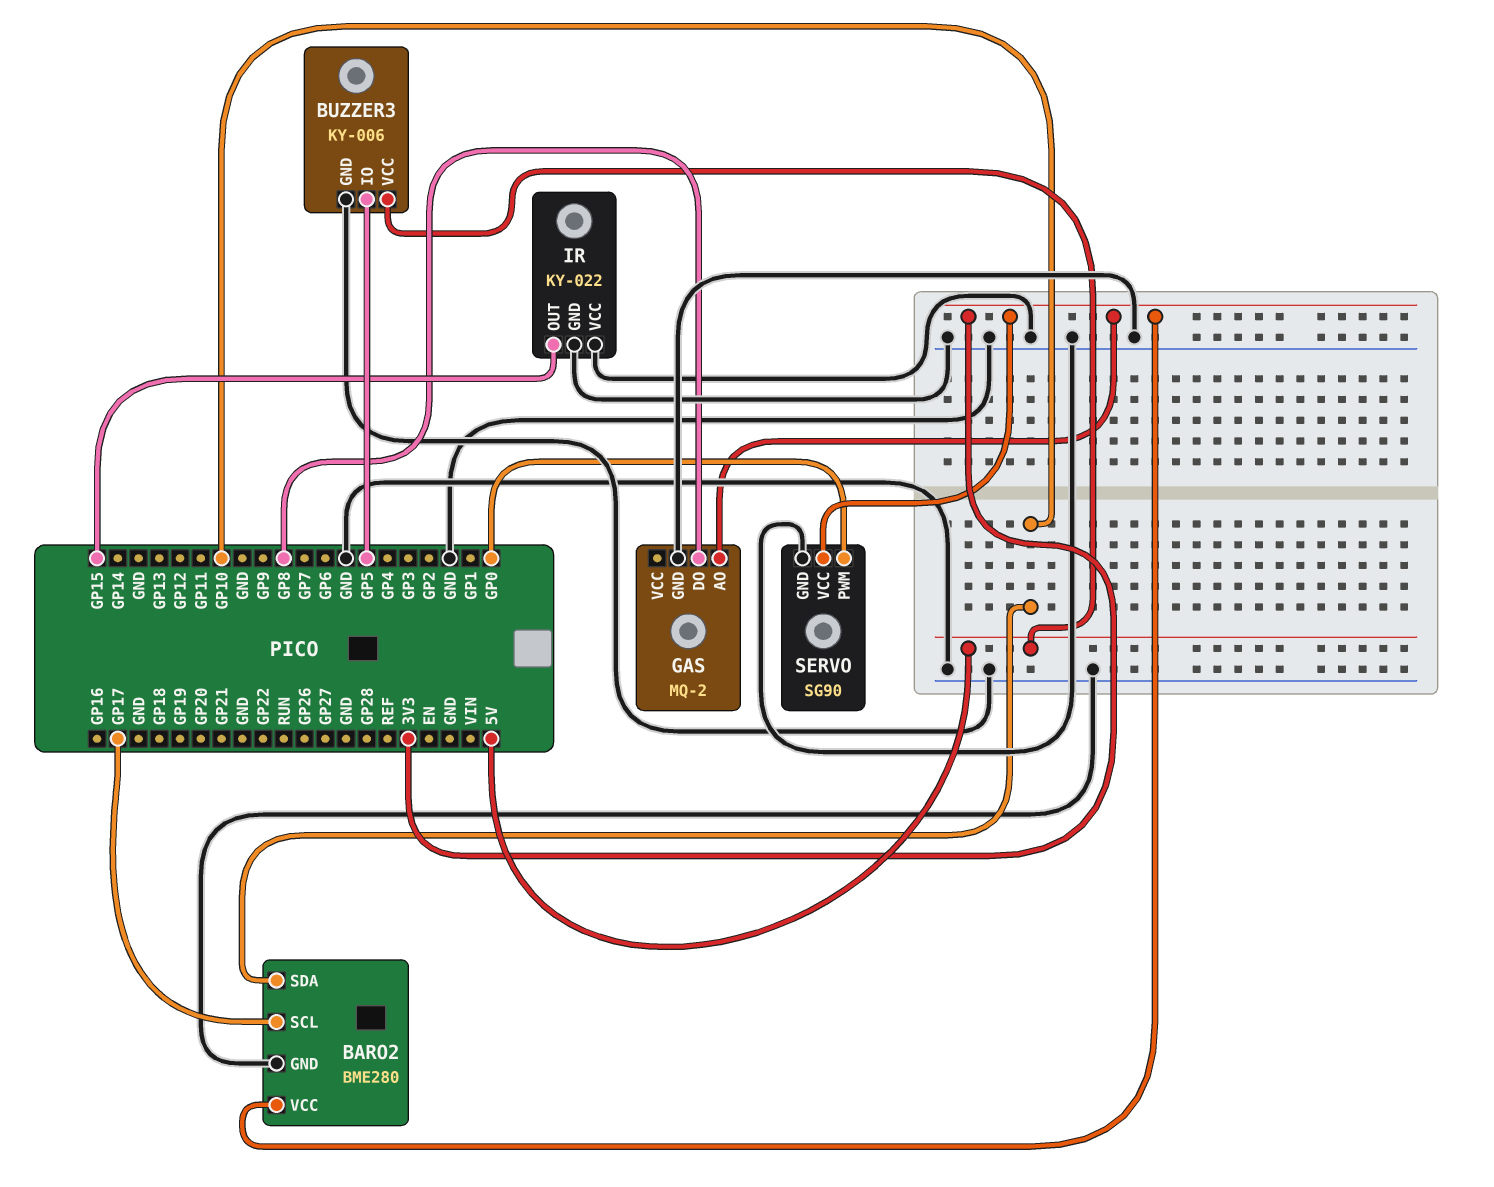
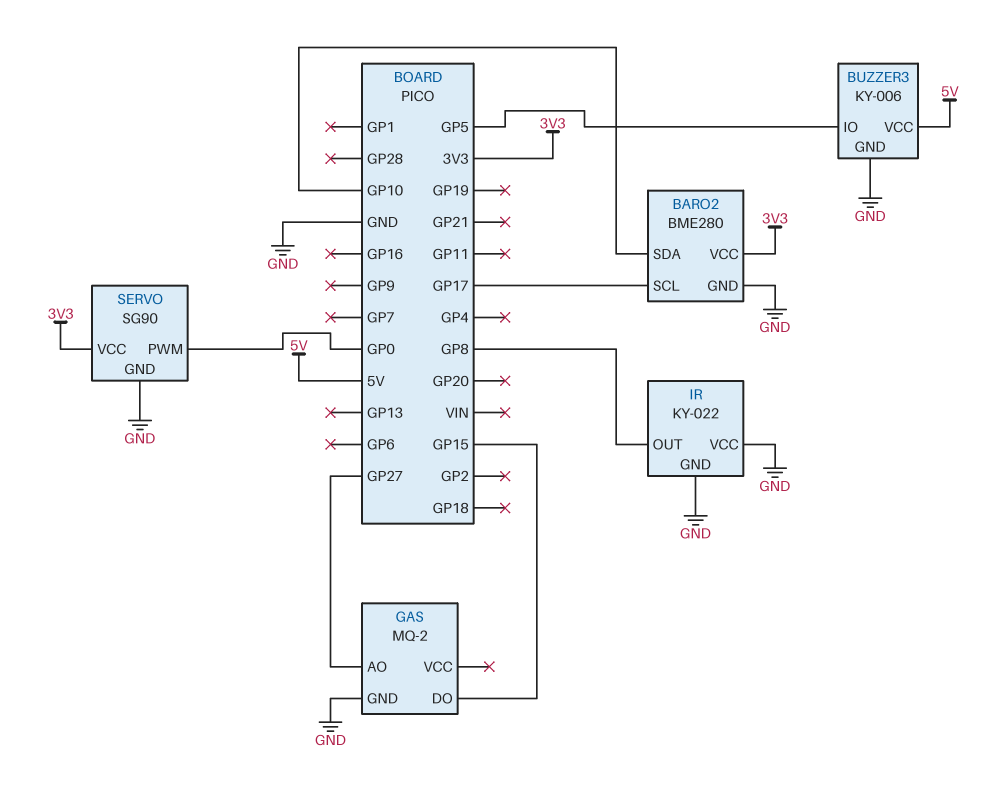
GAS pin AO: 3V3 -> GP27
GAS pin DO: GP8 -> GP15
IR pin OUT: GP15 -> GP8

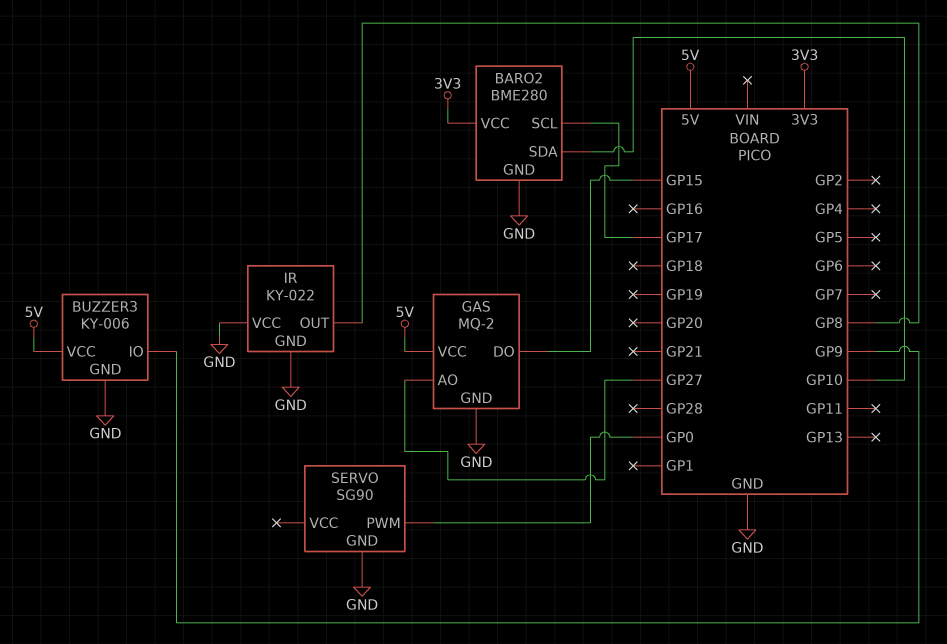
BUZZER3 pin IO: GP5 -> GP9
GAS pin VCC: none -> 5V
SERVO pin VCC: 3V3 -> none

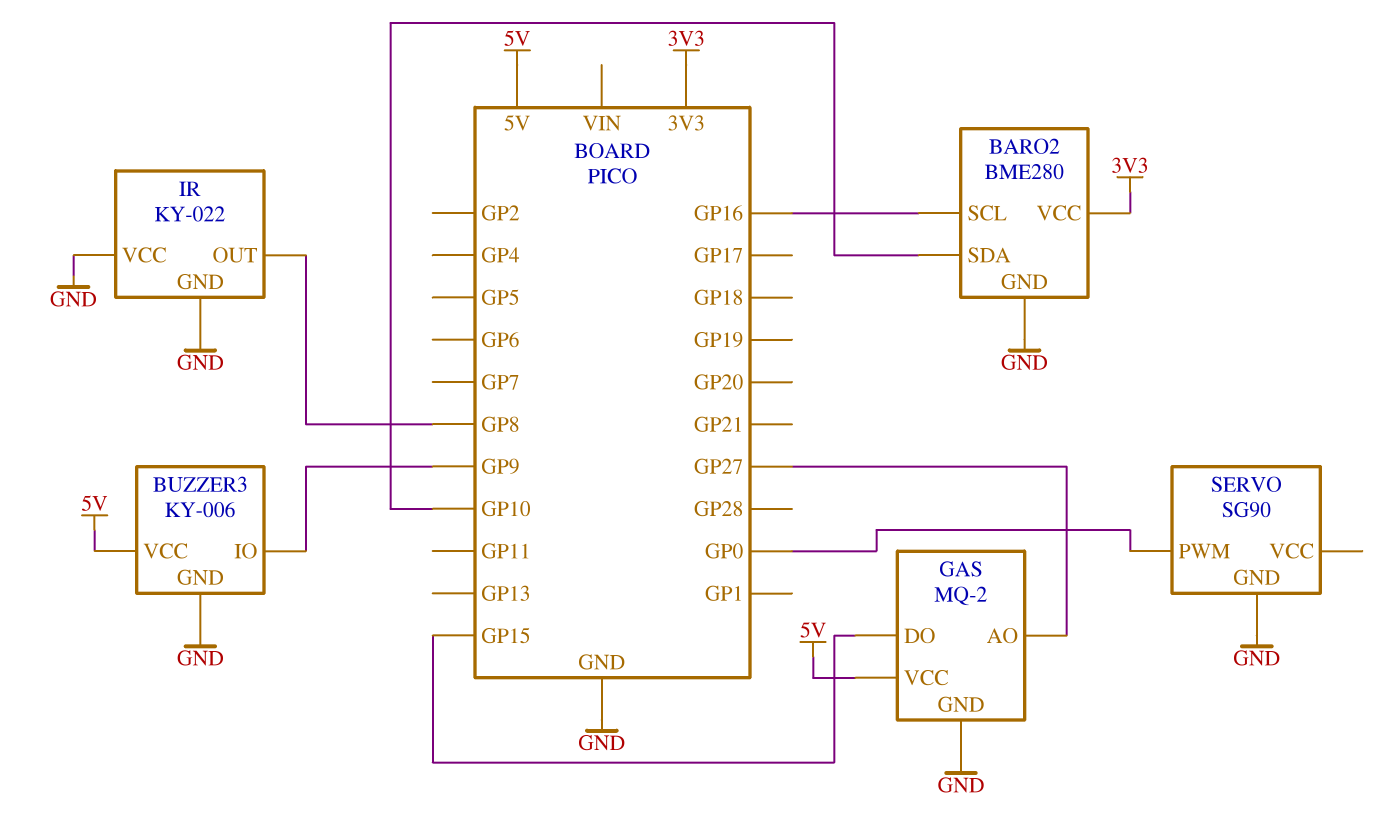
BARO2 pin SCL: GP17 -> GP16

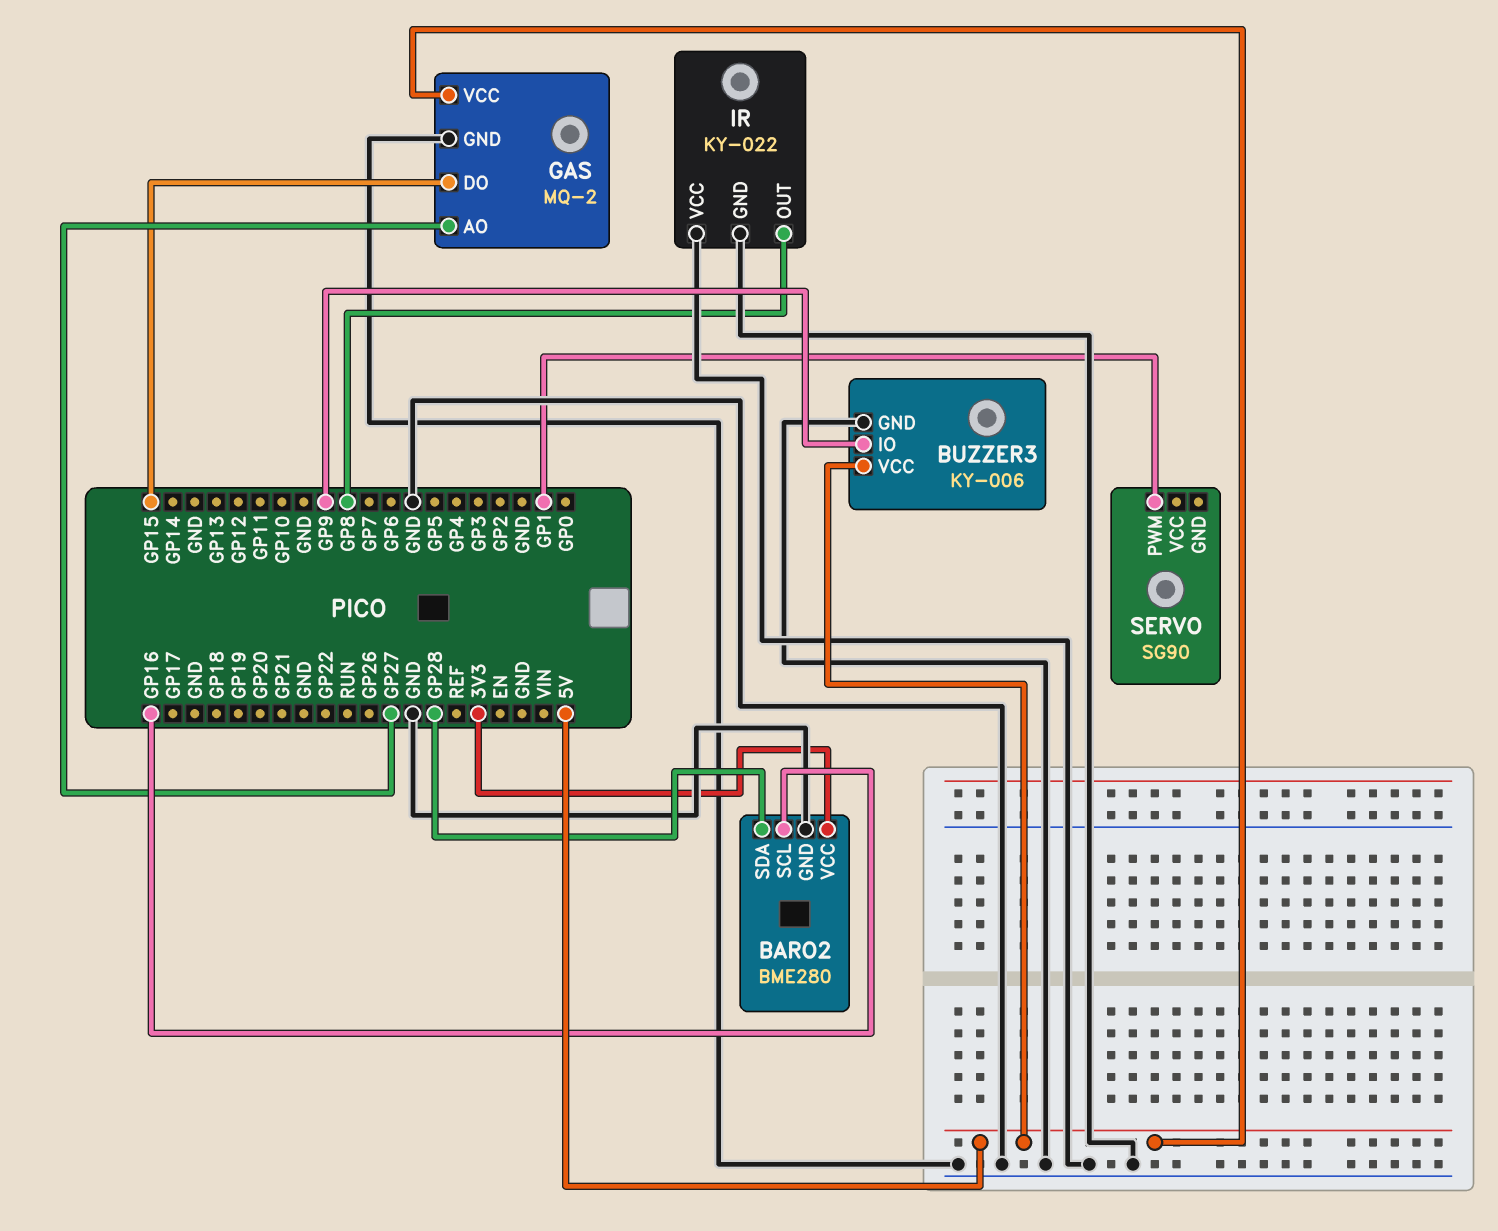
BARO2 pin SDA: GP10 -> GP28
SERVO pin GND: GND -> none
SERVO pin PWM: GP0 -> GP1

